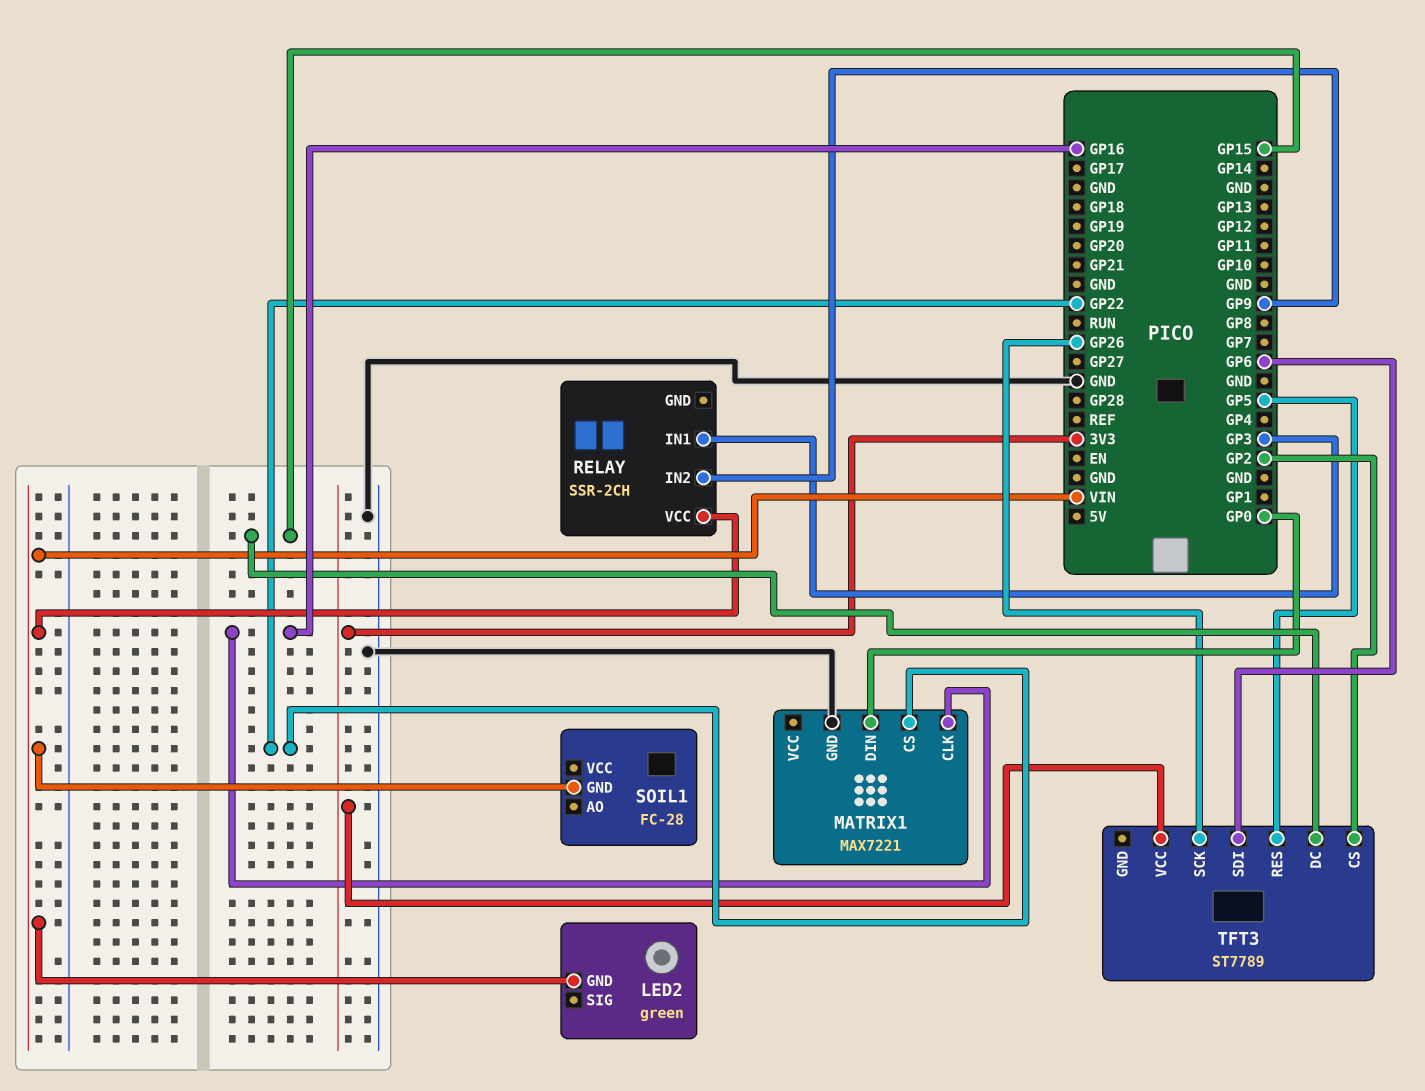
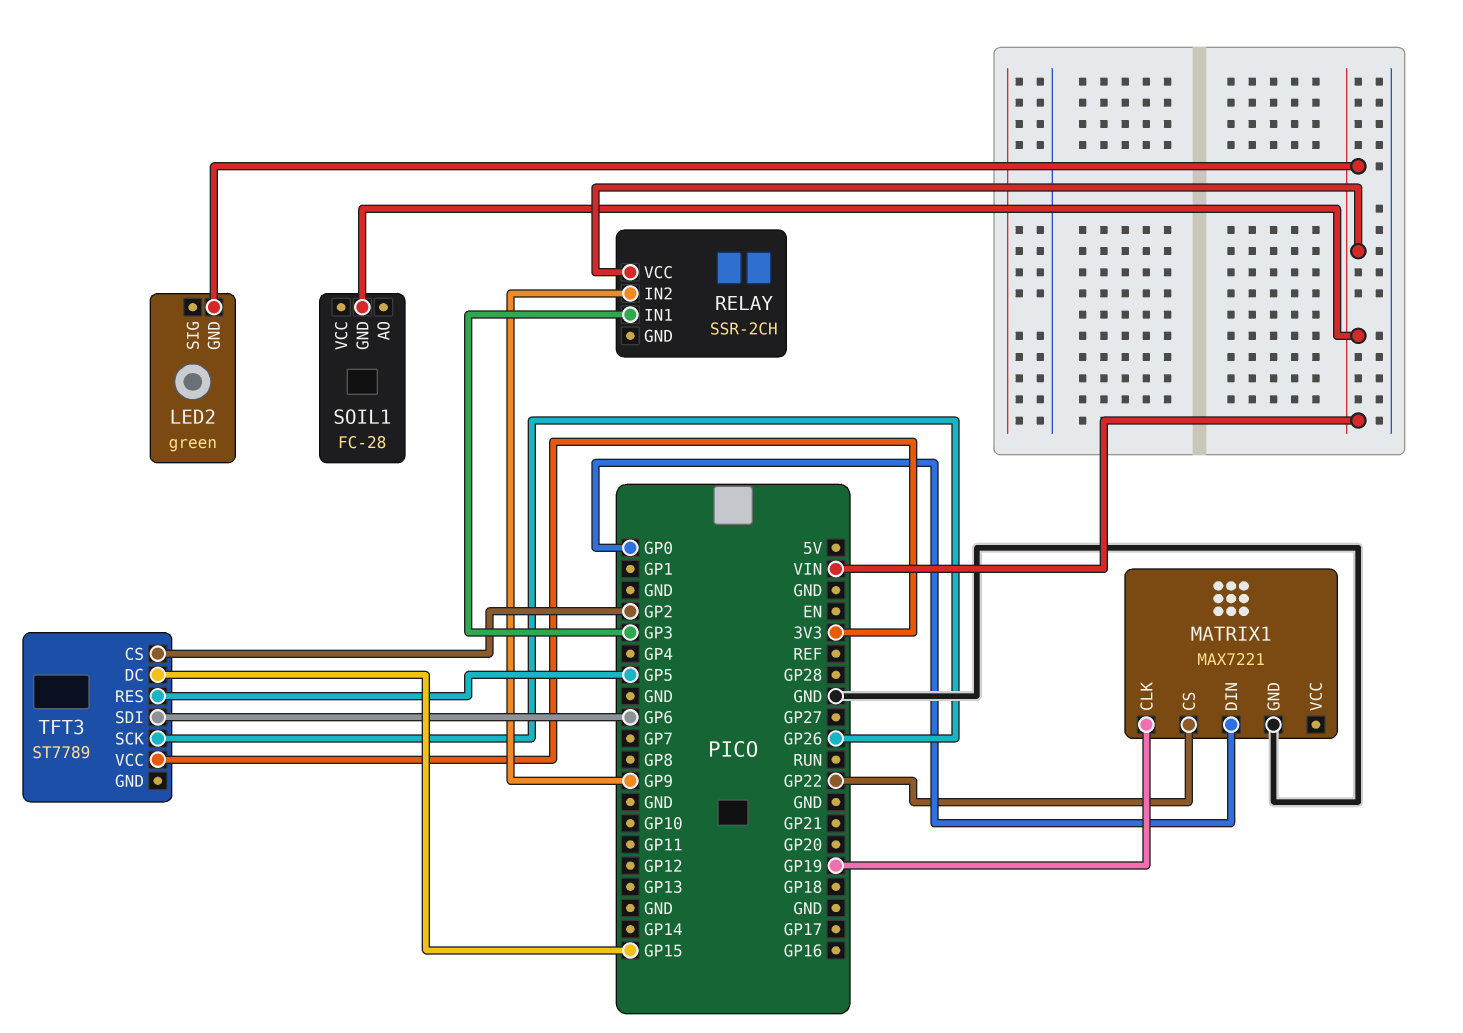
MATRIX1 pin CLK: GP16 -> GP19

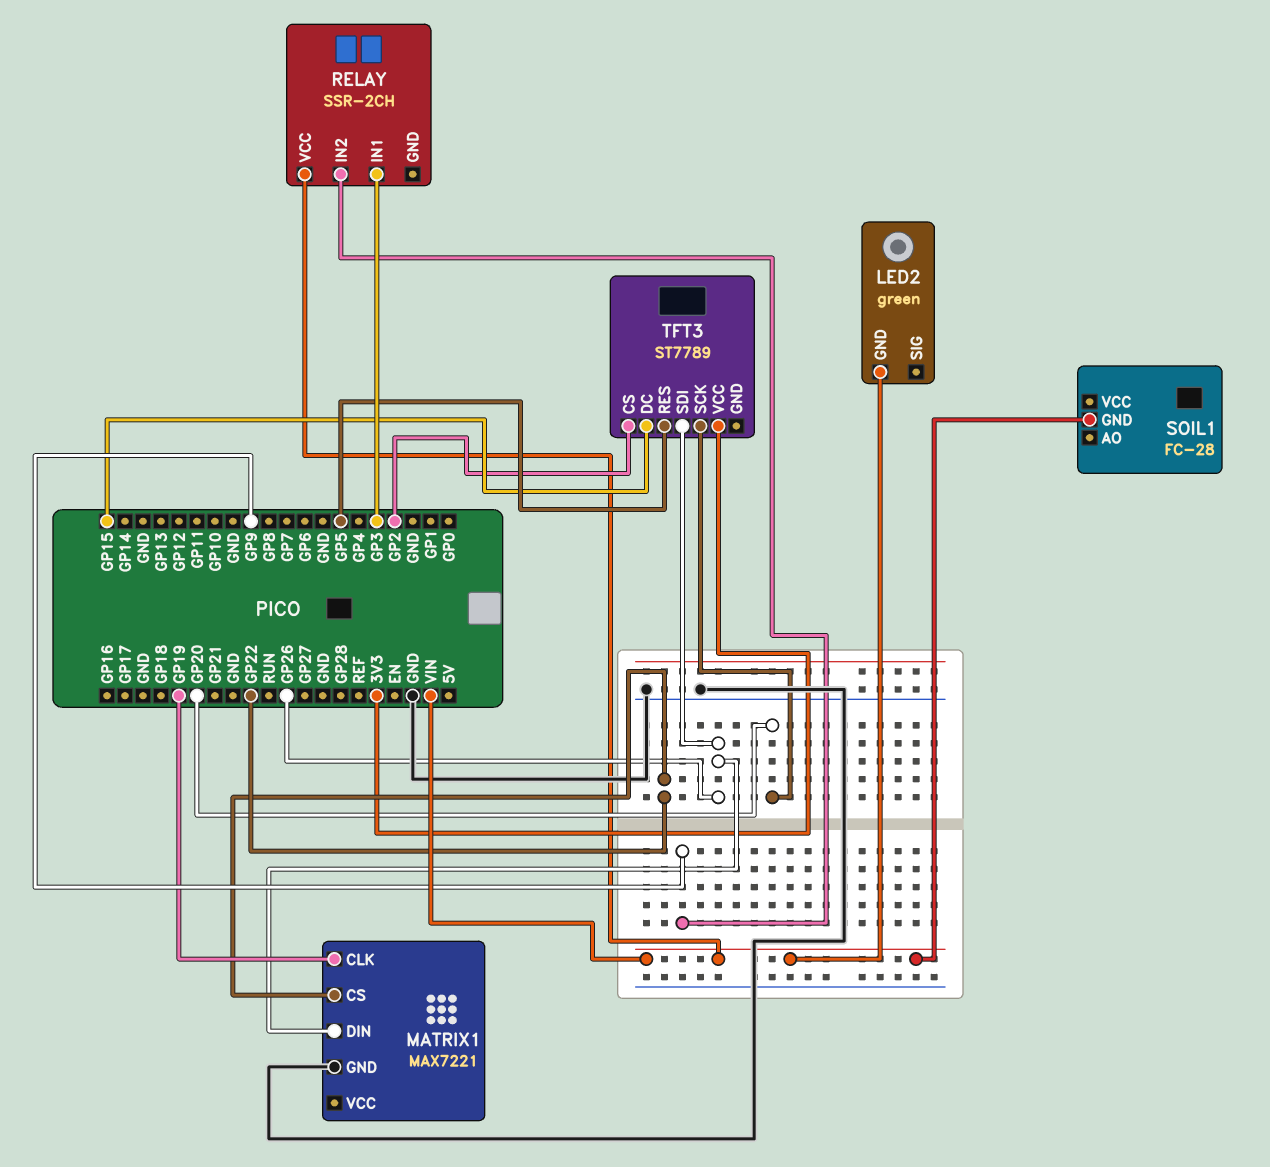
MATRIX1 pin DIN: GP0 -> GP26
TFT3 pin SCK: GP26 -> GP20
TFT3 pin SDI: GP6 -> GP26

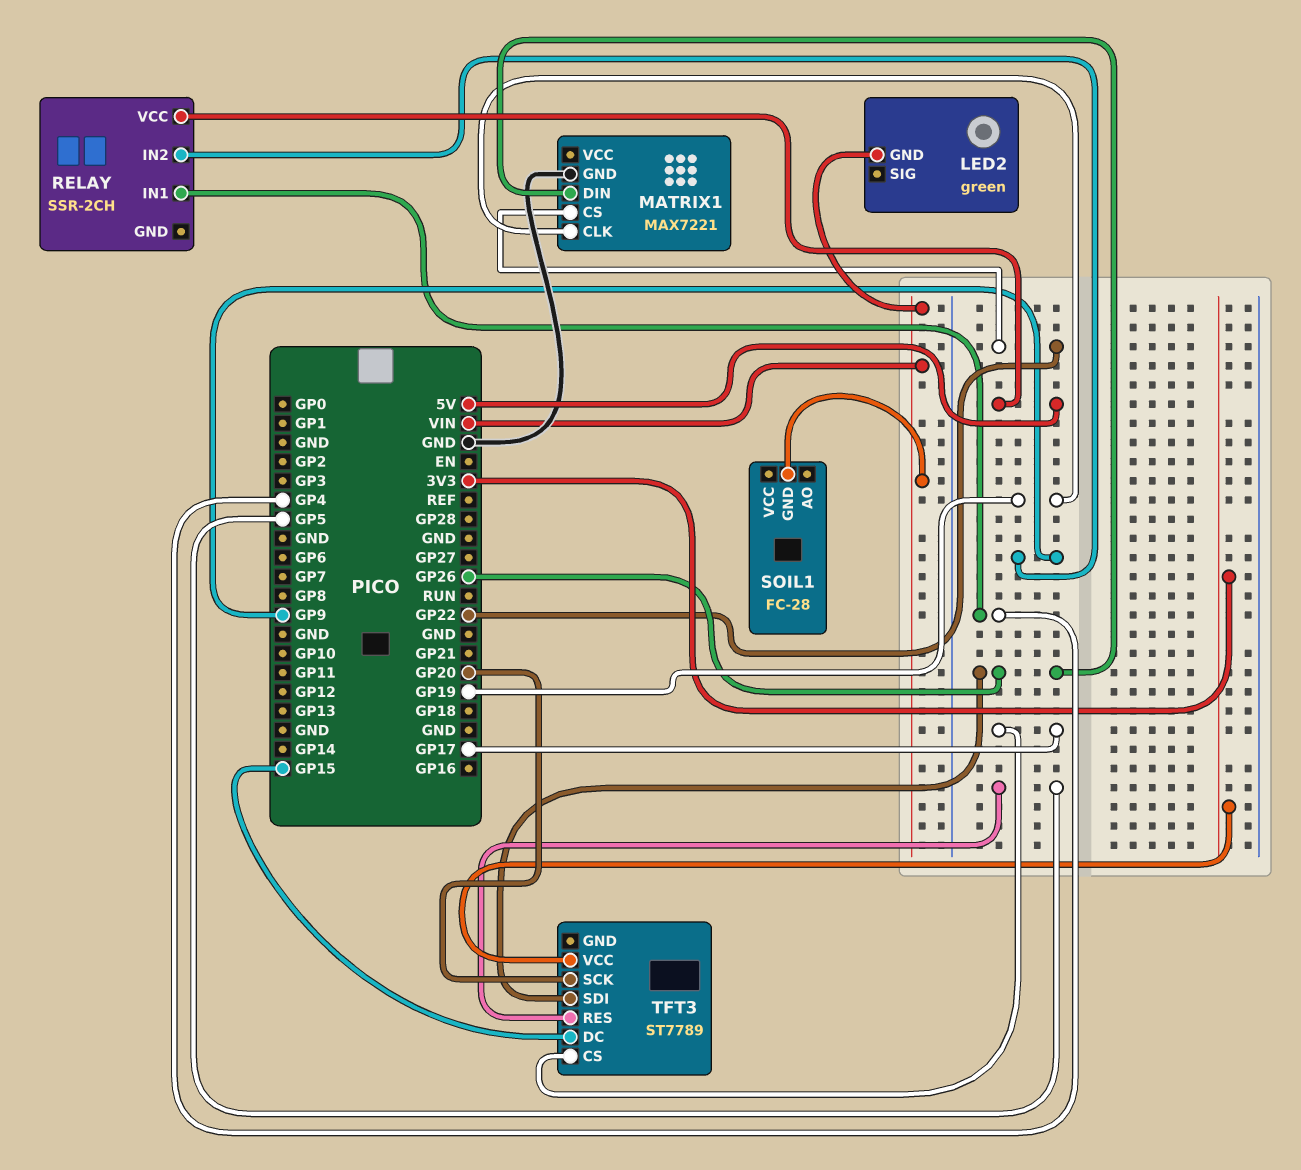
RELAY pin IN1: GP3 -> GP4
RELAY pin VCC: VIN -> 5V
TFT3 pin CS: GP2 -> GP17

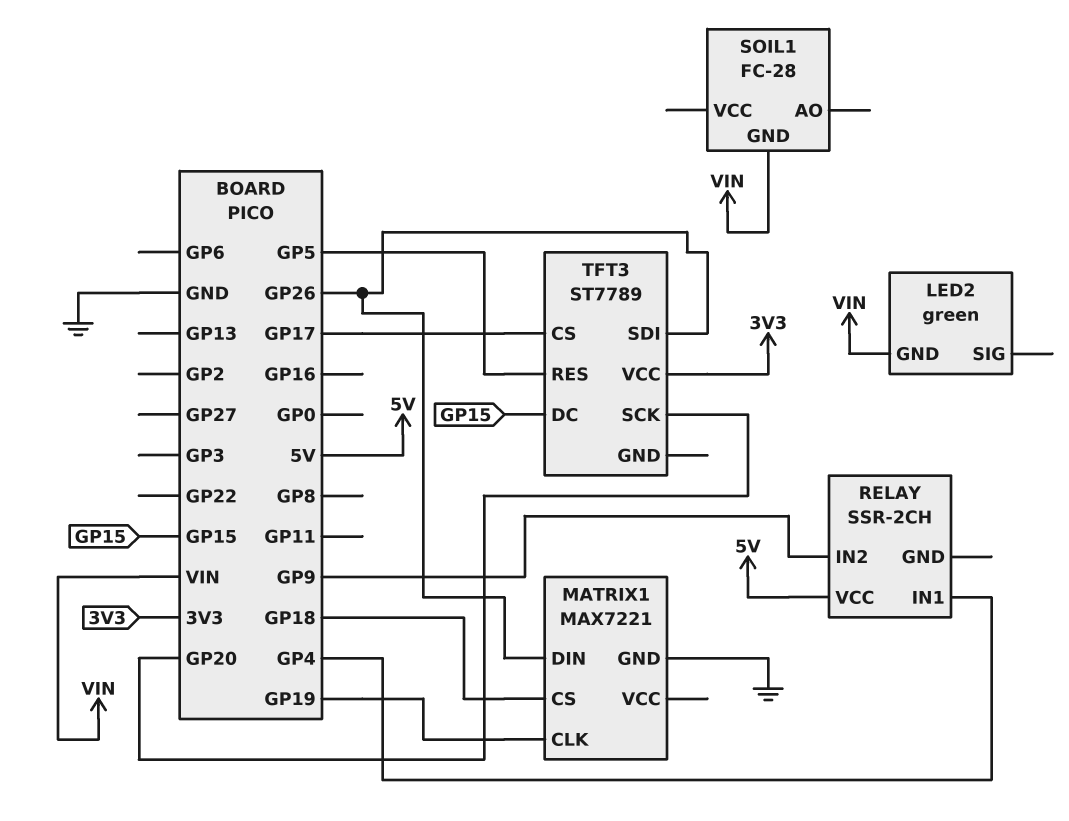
MATRIX1 pin CS: GP22 -> GP18

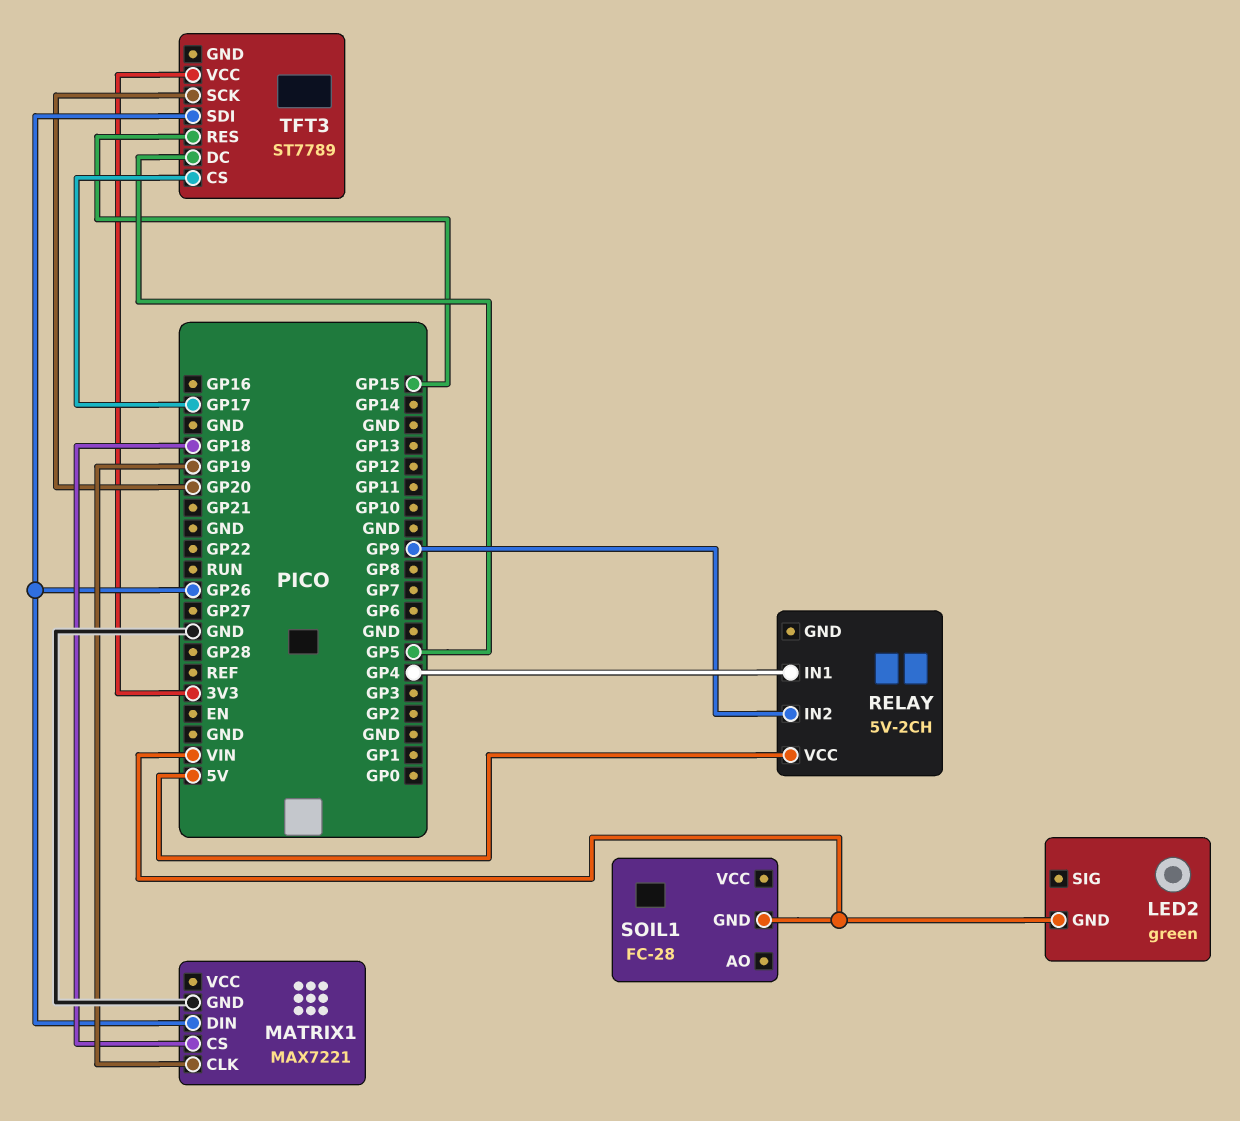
RELAY: SSR-2CH -> 5V-2CH
TFT3 pin DC: GP15 -> GP5
TFT3 pin RES: GP5 -> GP15

